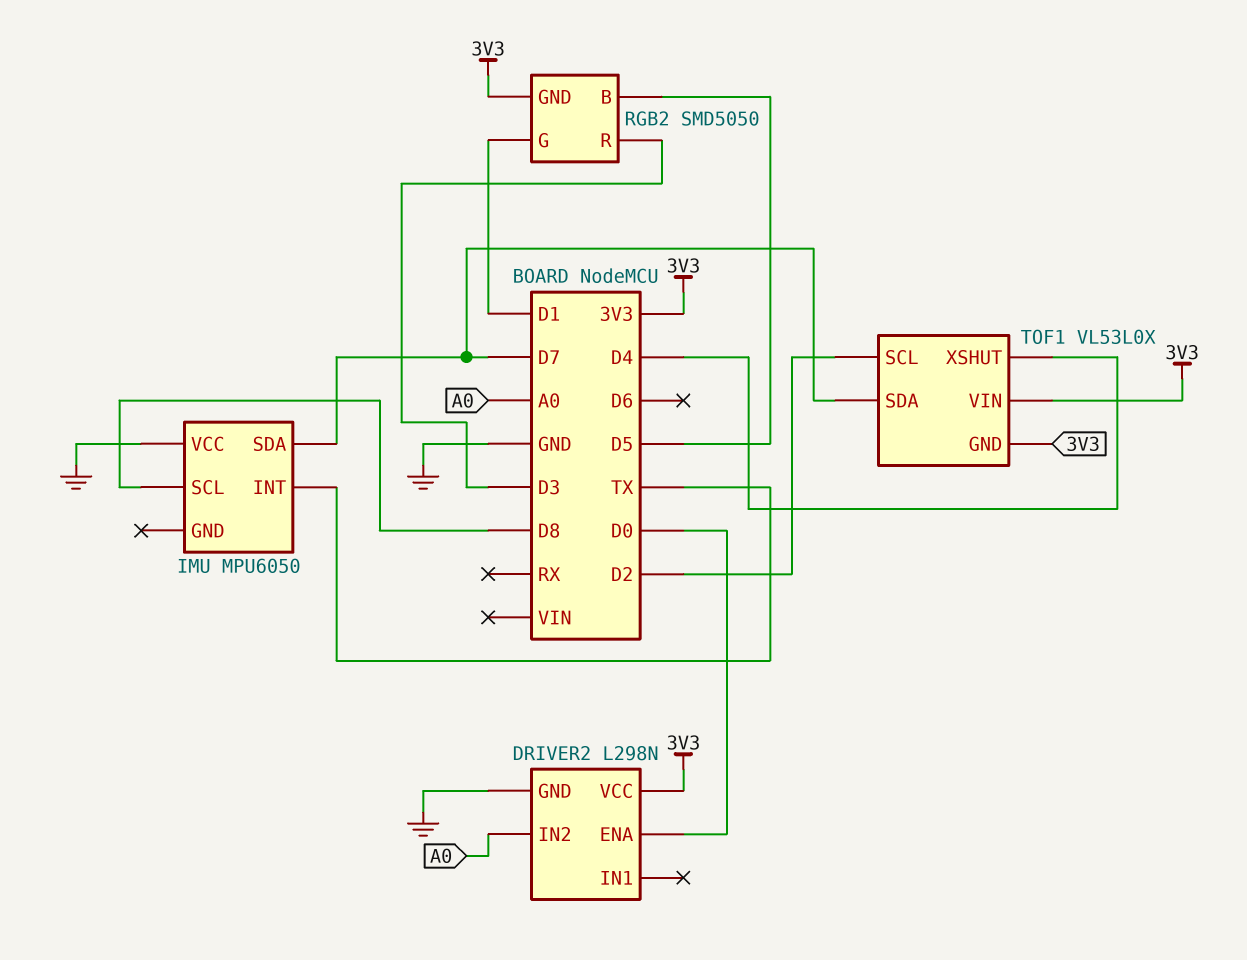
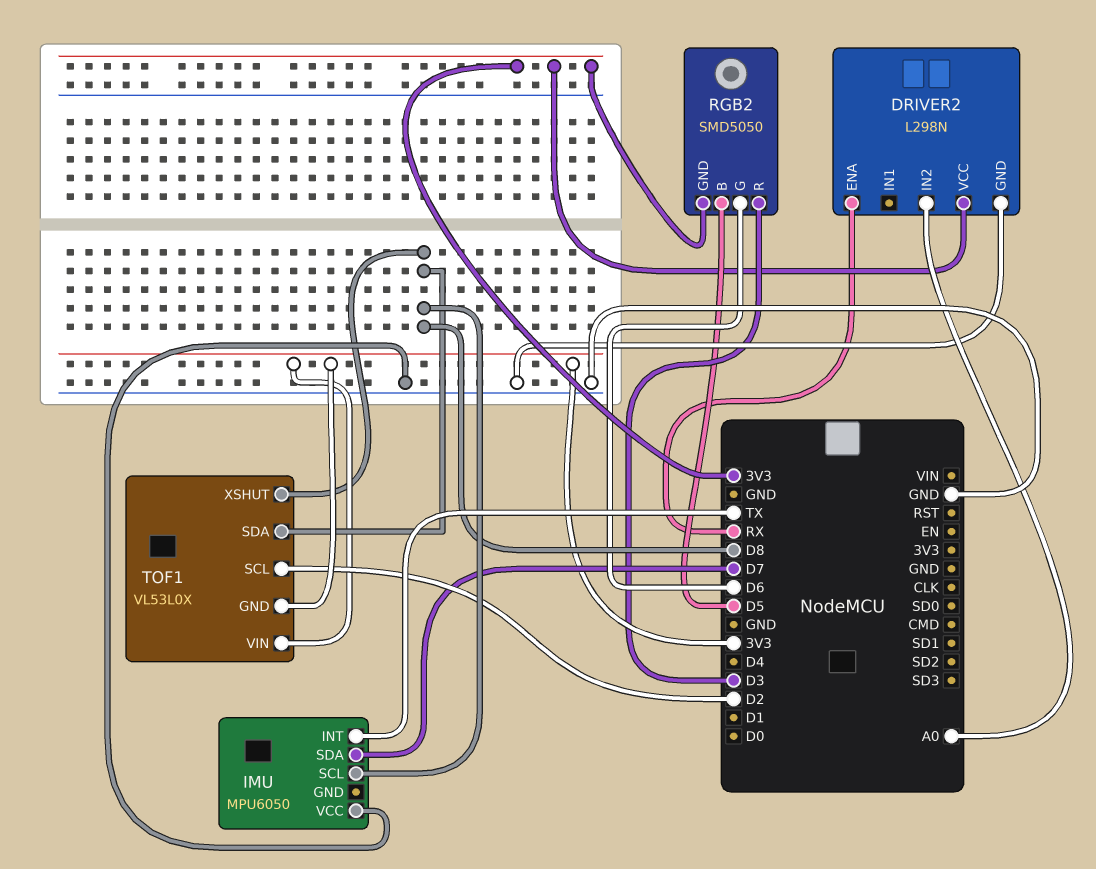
DRIVER2 pin ENA: D0 -> RX
RGB2 pin G: D1 -> D6
TOF1 pin SDA: D7 -> D8
TOF1 pin XSHUT: D4 -> D8

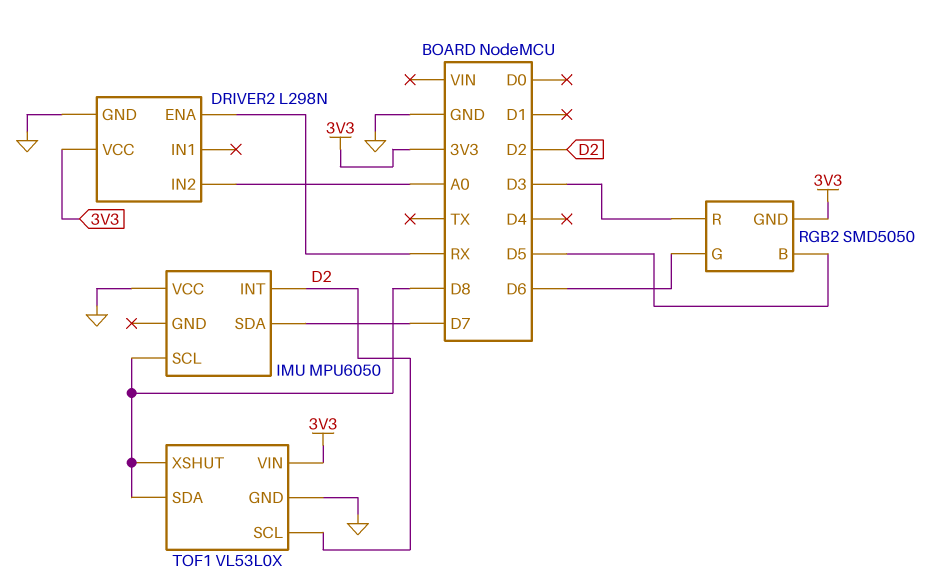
IMU pin INT: TX -> D2
TOF1 pin GND: 3V3 -> GND

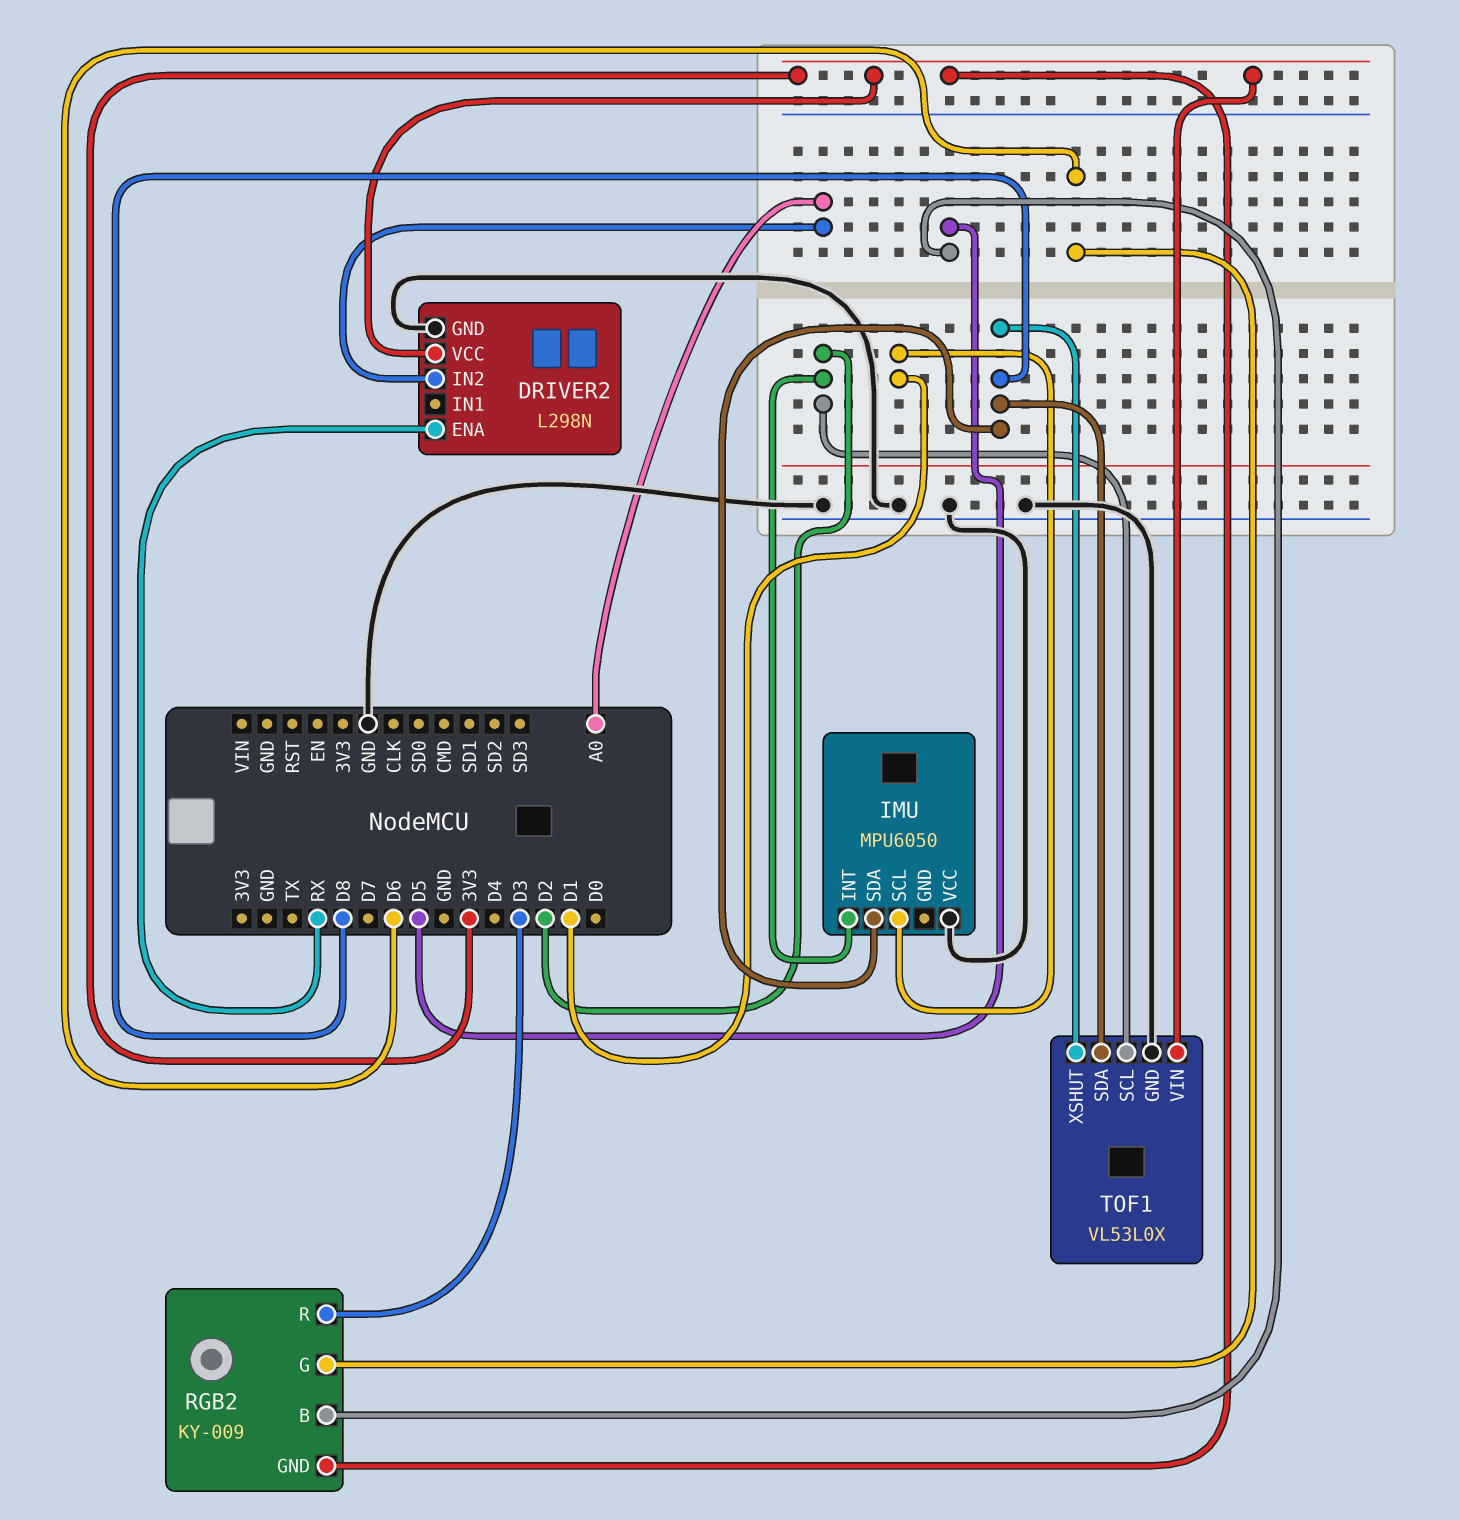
IMU pin SCL: D8 -> D1
IMU pin SDA: D7 -> D8
RGB2: SMD5050 -> KY-009

